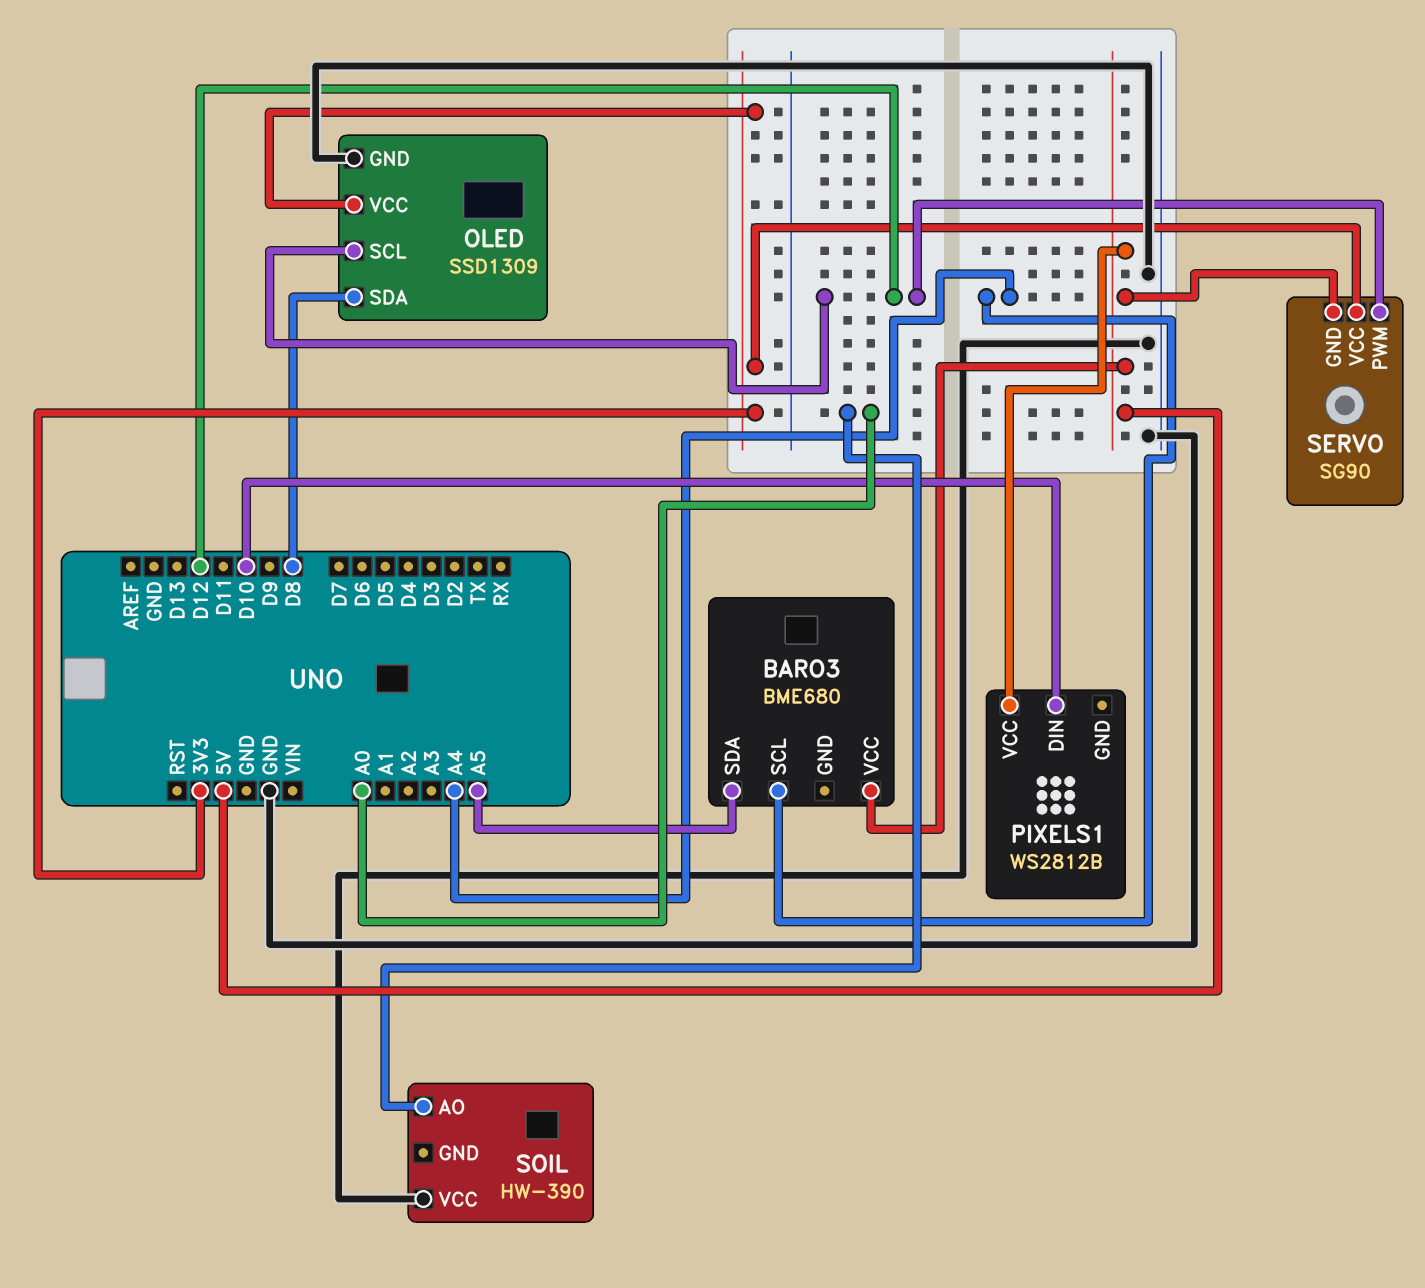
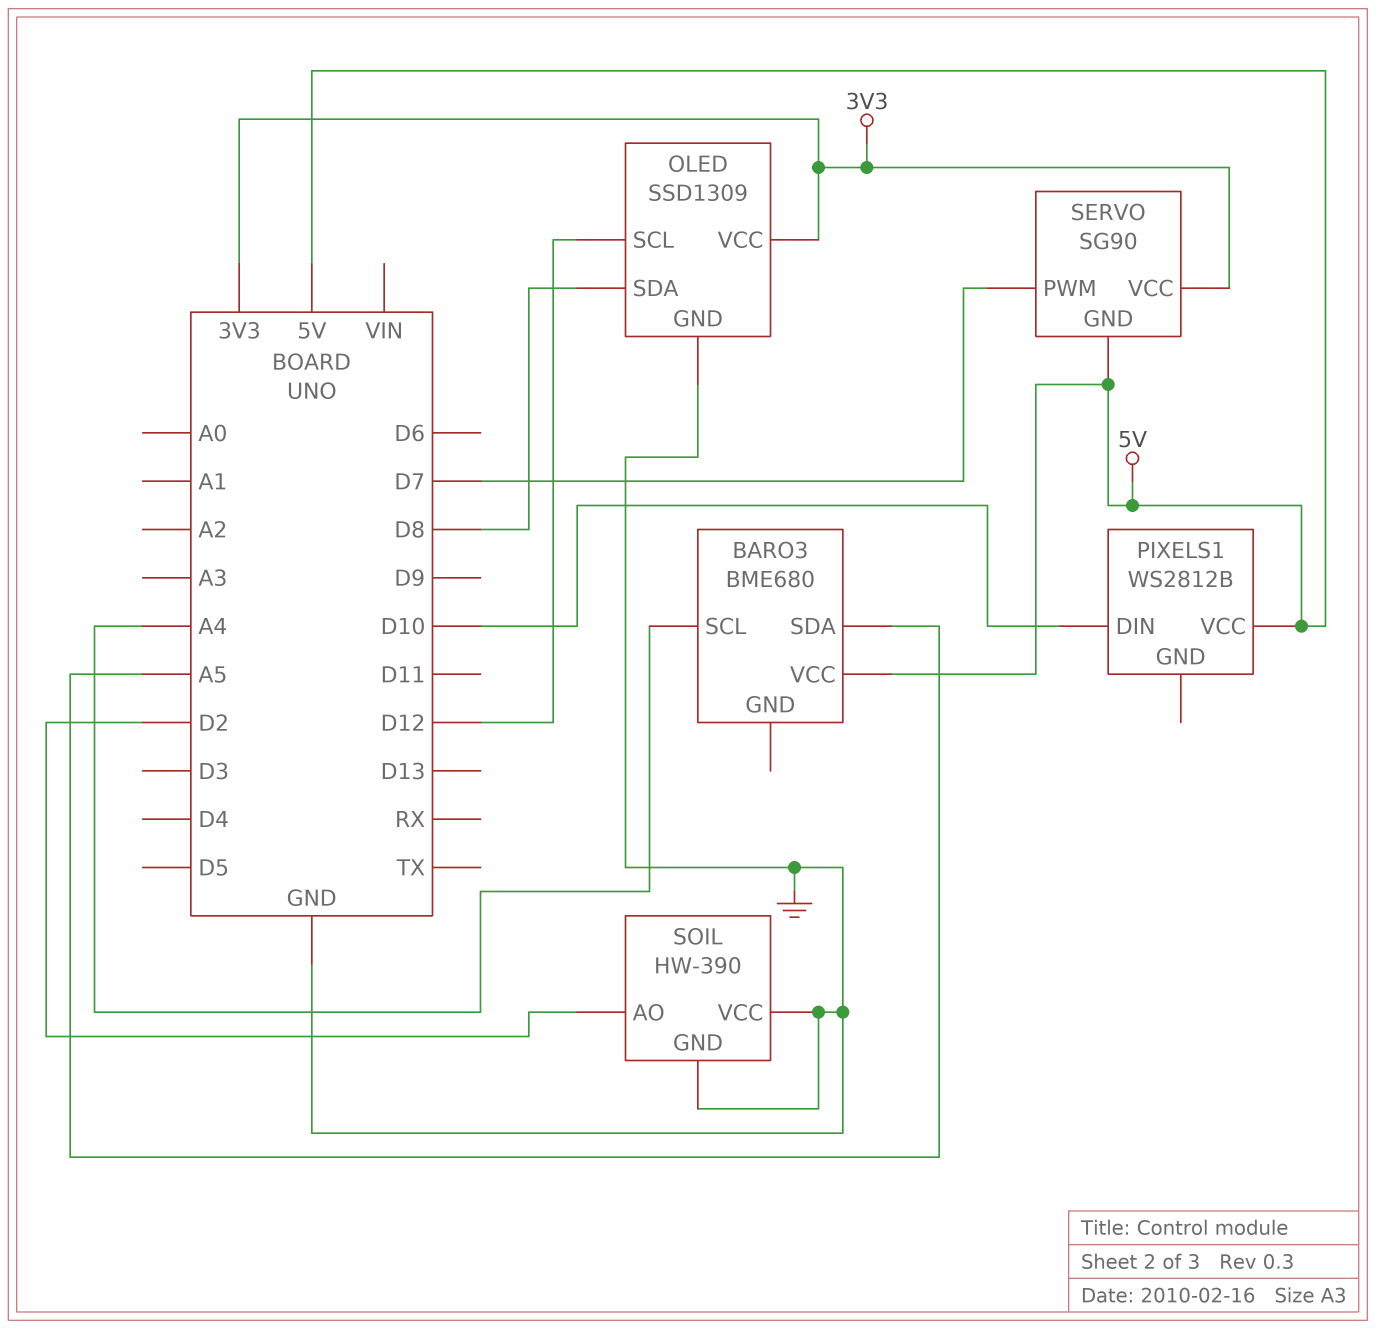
SERVO pin PWM: D12 -> D7
SOIL pin AO: A0 -> D2
SOIL pin GND: none -> GND

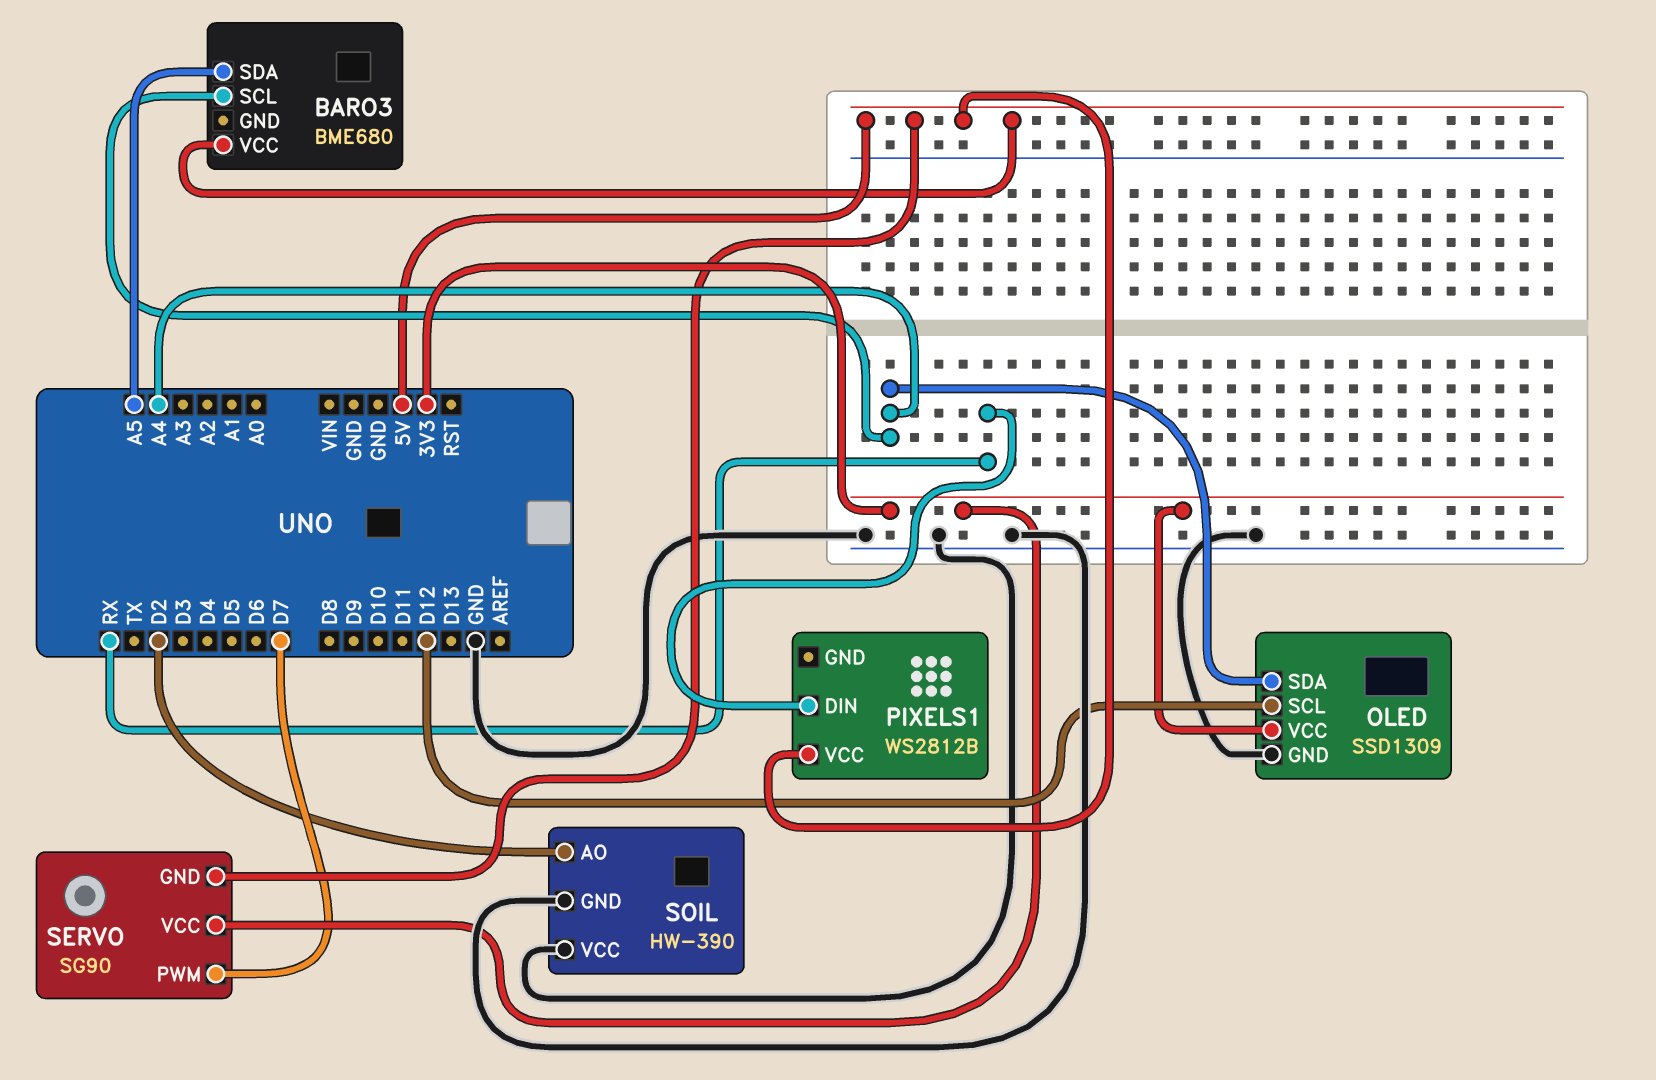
OLED pin SDA: D8 -> A4
PIXELS1 pin DIN: D10 -> RX

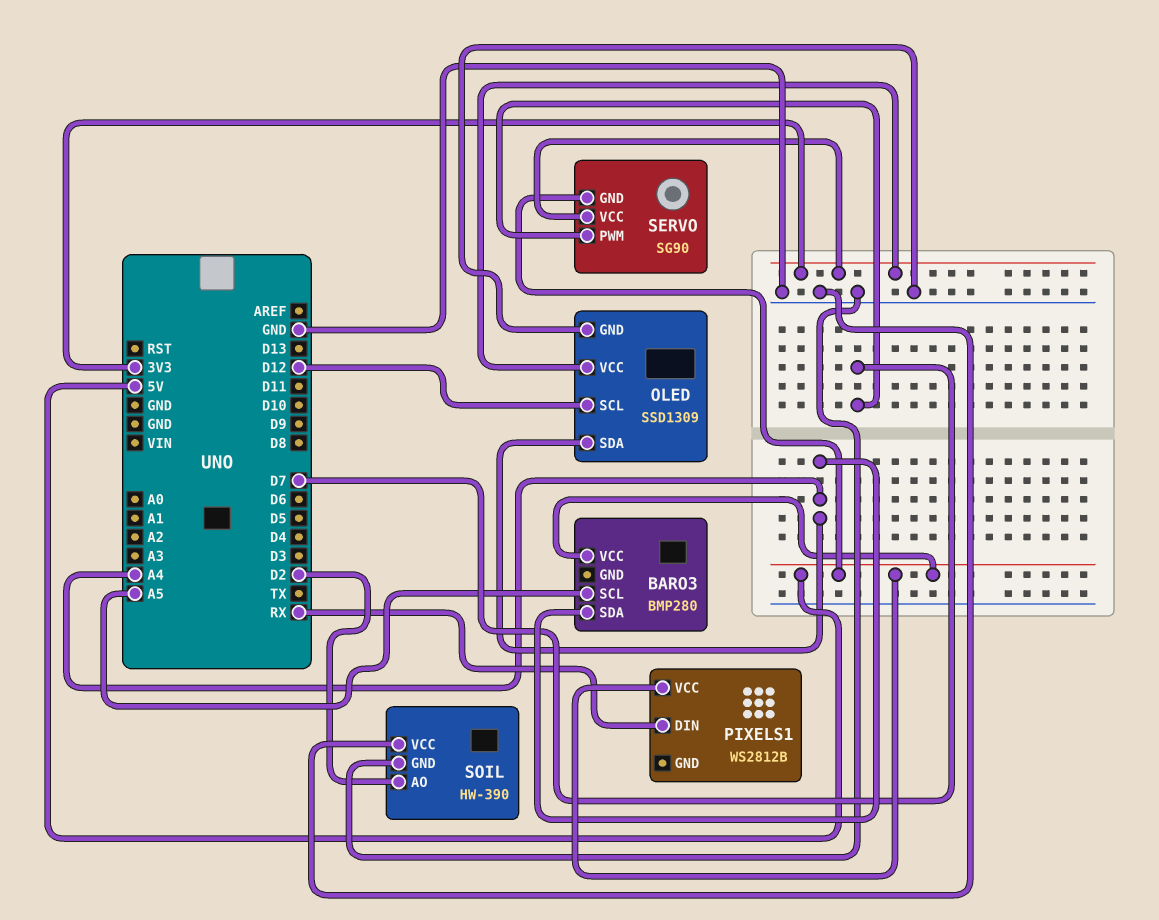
BARO3: BME680 -> BMP280
BARO3 pin SCL: A4 -> A5
BARO3 pin SDA: A5 -> A4

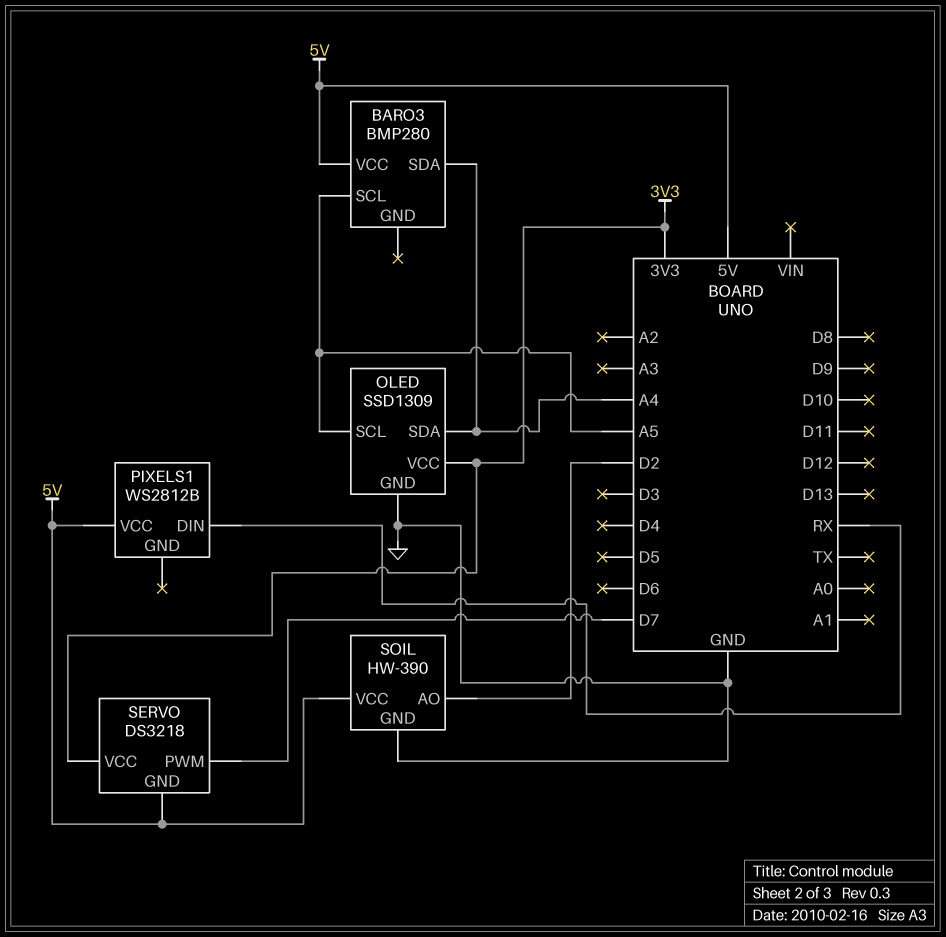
OLED pin SCL: D12 -> A5
SERVO: SG90 -> DS3218
SOIL pin VCC: GND -> 5V

